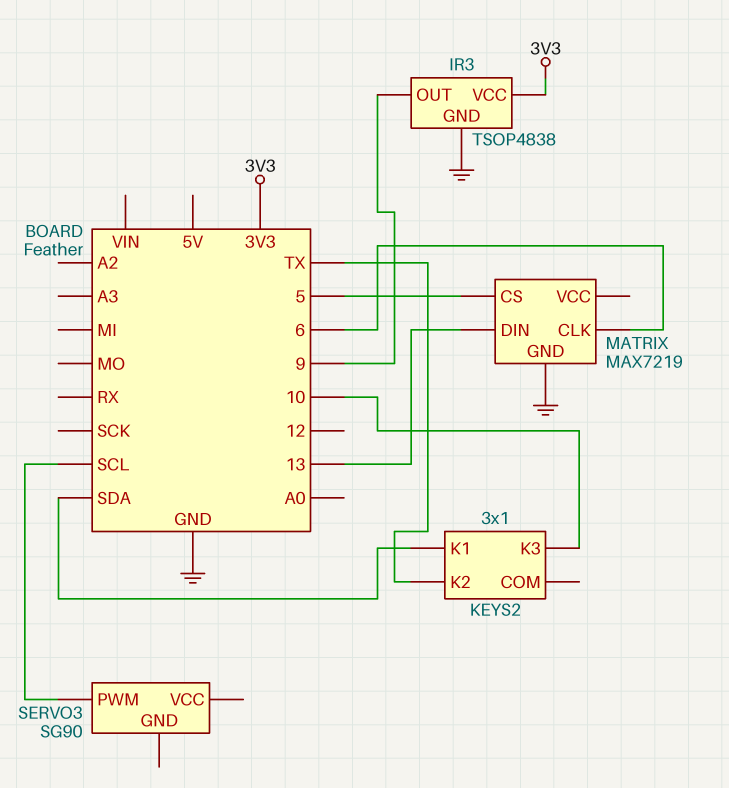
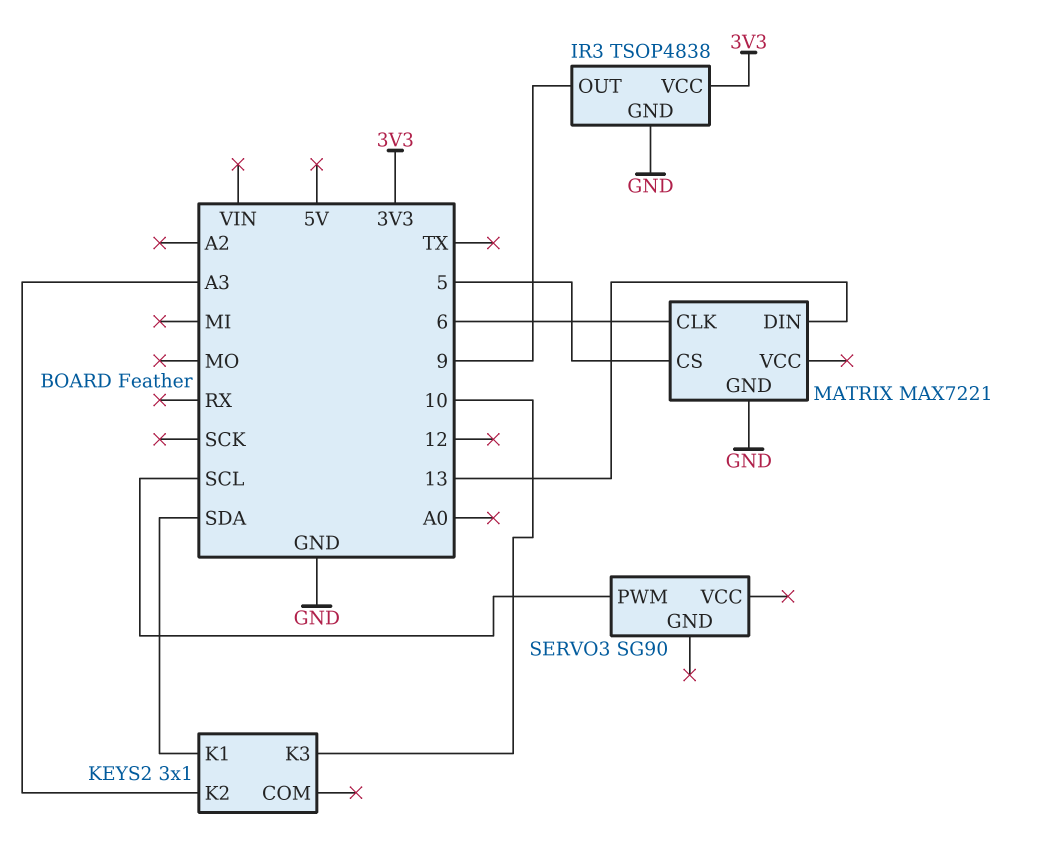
KEYS2 pin K2: TX -> A3
MATRIX: MAX7219 -> MAX7221

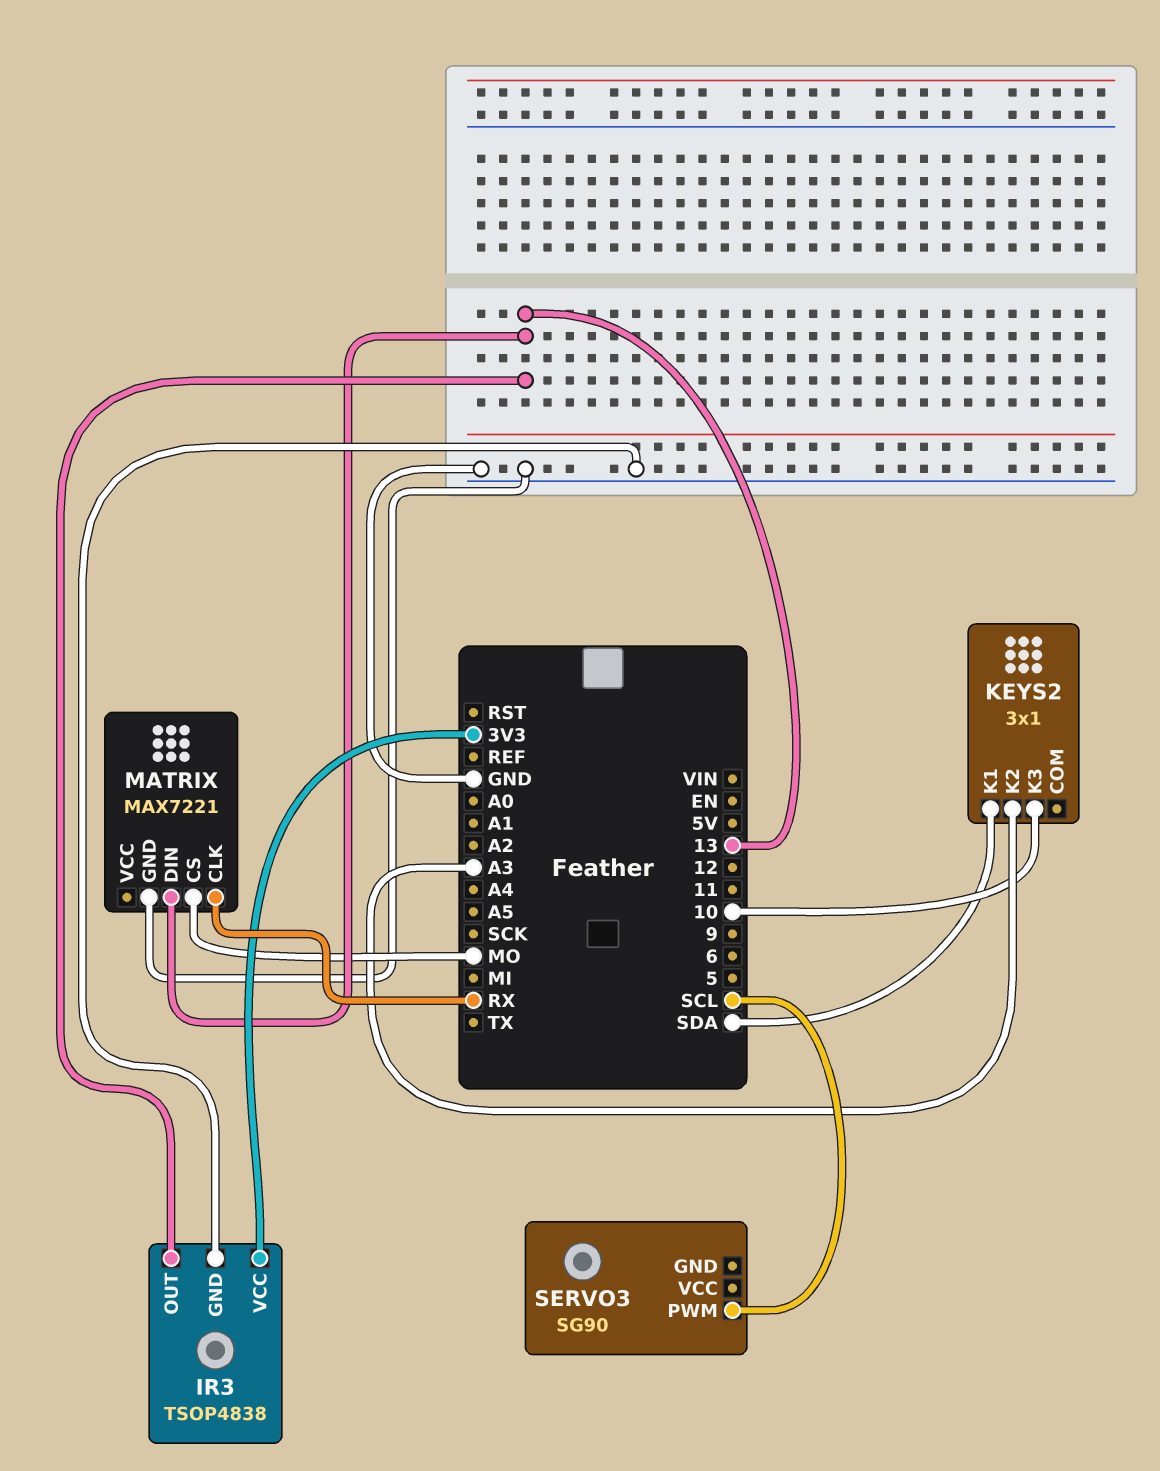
IR3 pin OUT: 9 -> 13
MATRIX pin CLK: 6 -> RX
MATRIX pin CS: 5 -> MO

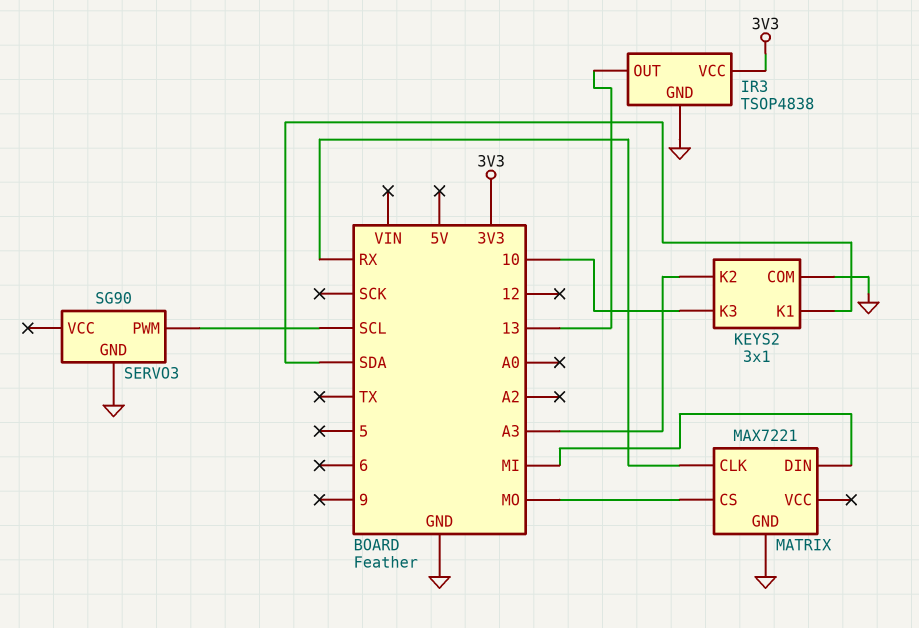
KEYS2 pin COM: none -> GND
MATRIX pin DIN: 13 -> MI
SERVO3 pin GND: none -> GND

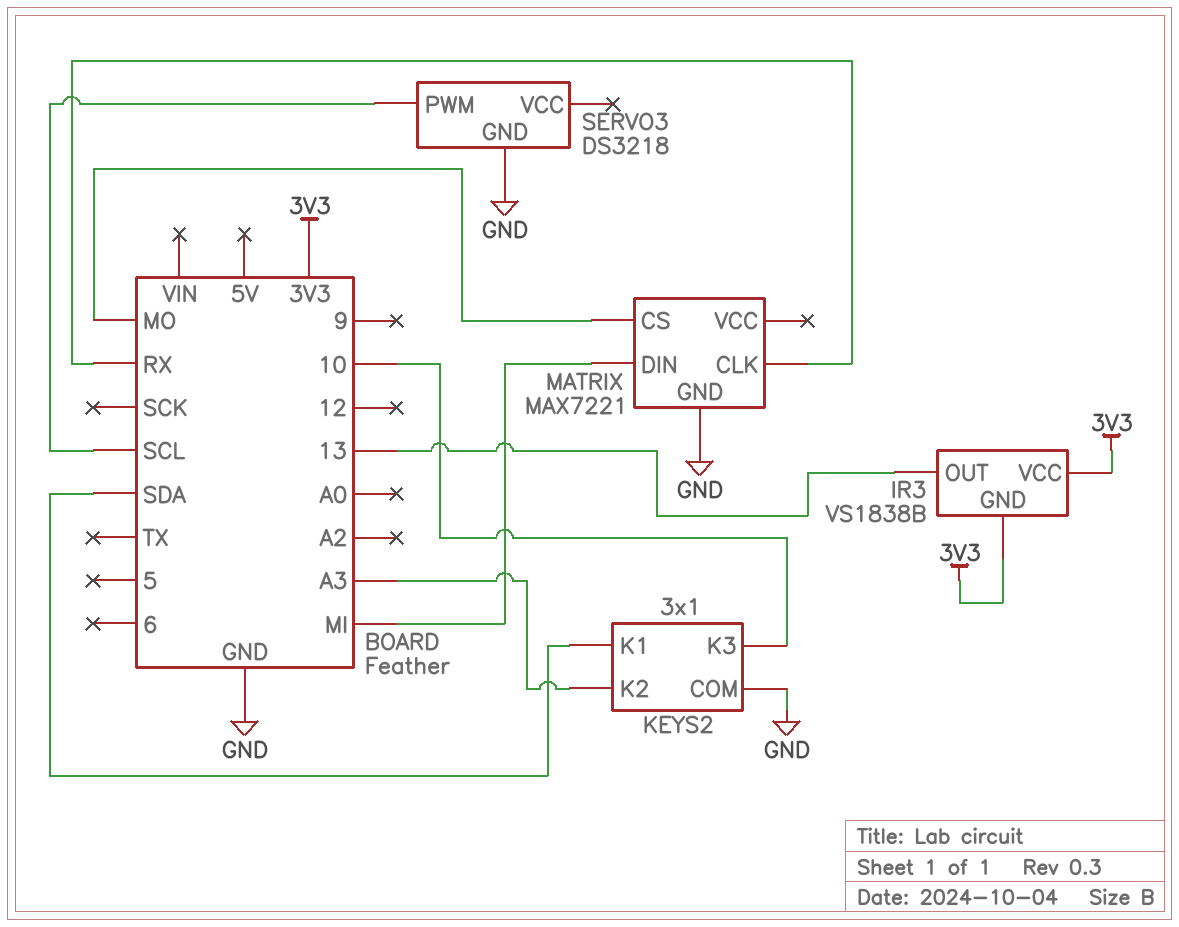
IR3: TSOP4838 -> VS1838B
IR3 pin GND: GND -> 3V3
SERVO3: SG90 -> DS3218

